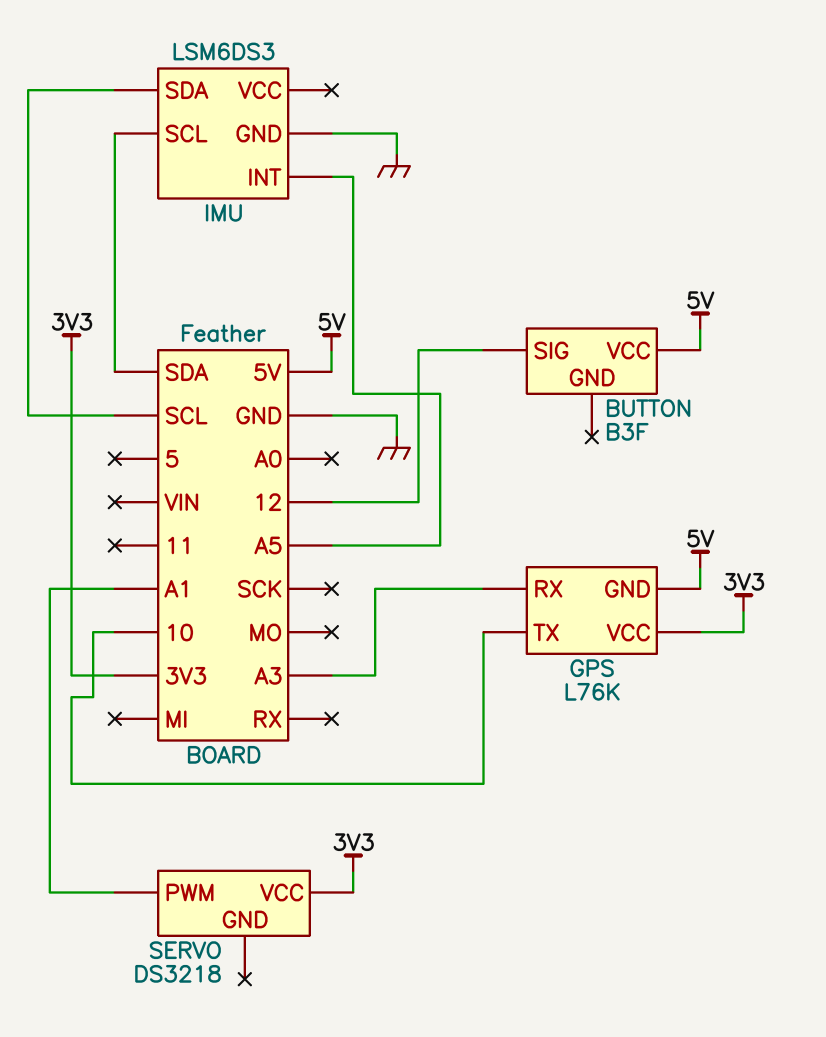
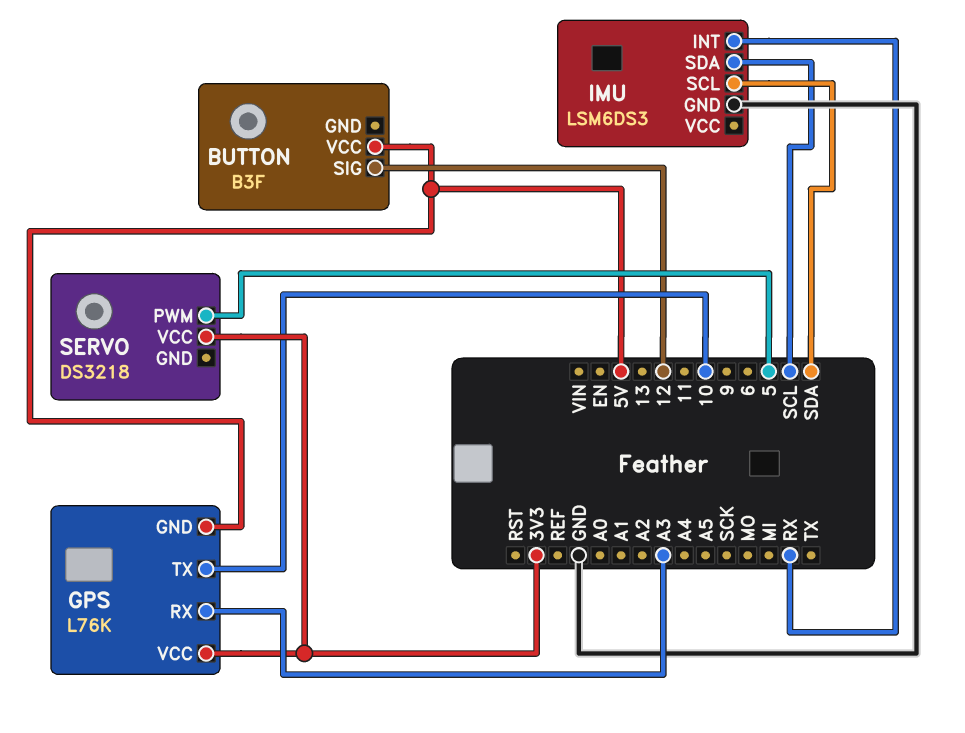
IMU pin INT: A5 -> RX
SERVO pin PWM: A1 -> 5

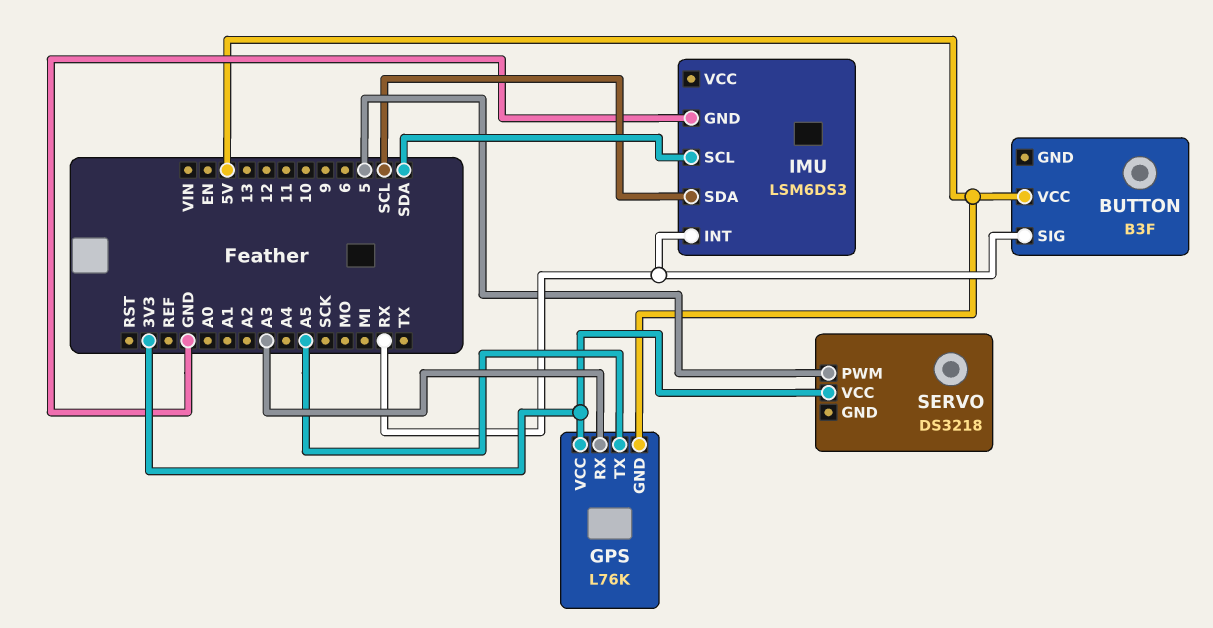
BUTTON pin SIG: 12 -> RX
GPS pin TX: 10 -> A5

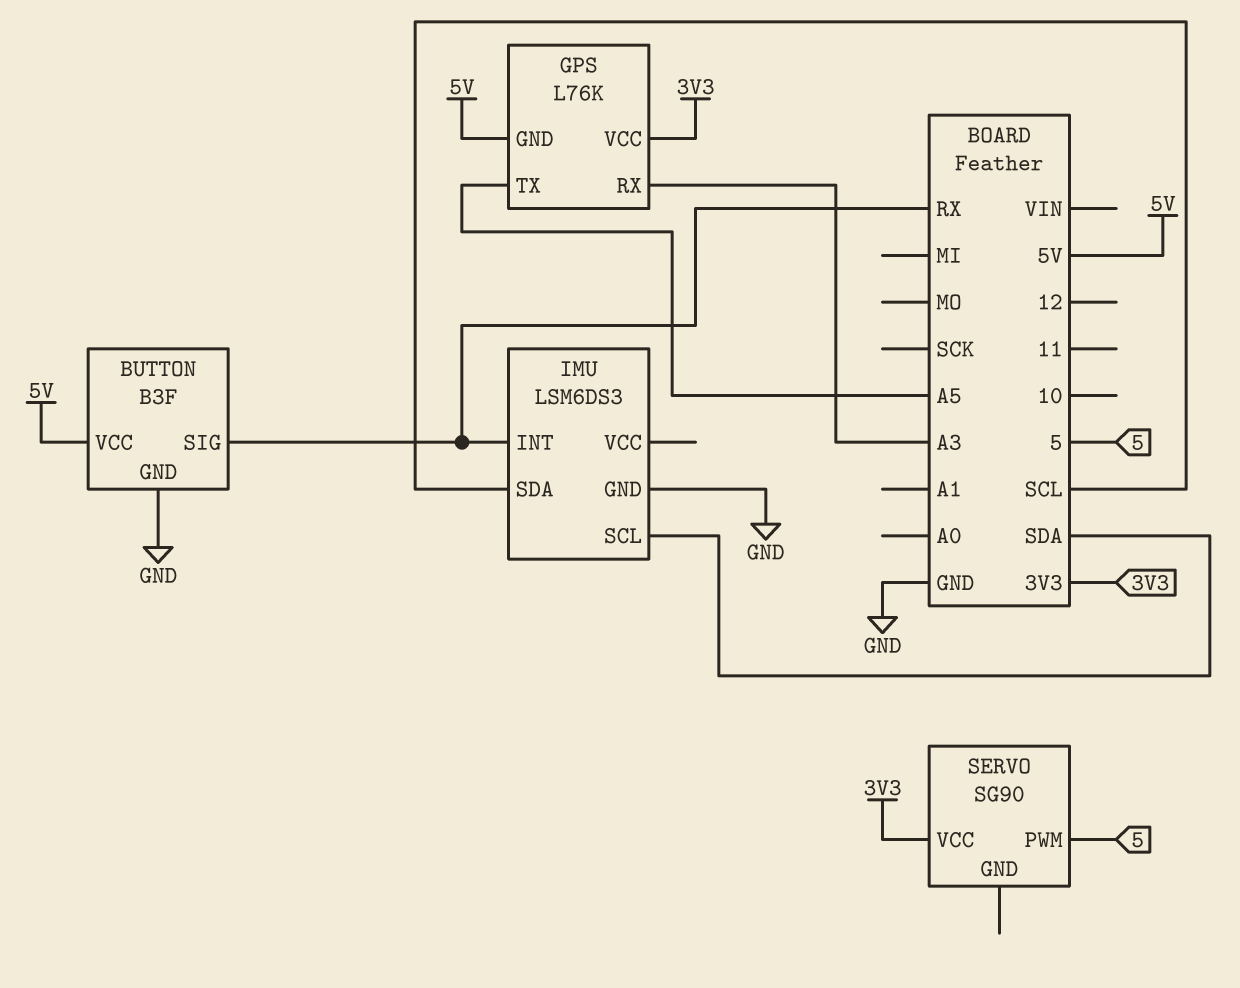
BUTTON pin GND: none -> GND
SERVO: DS3218 -> SG90

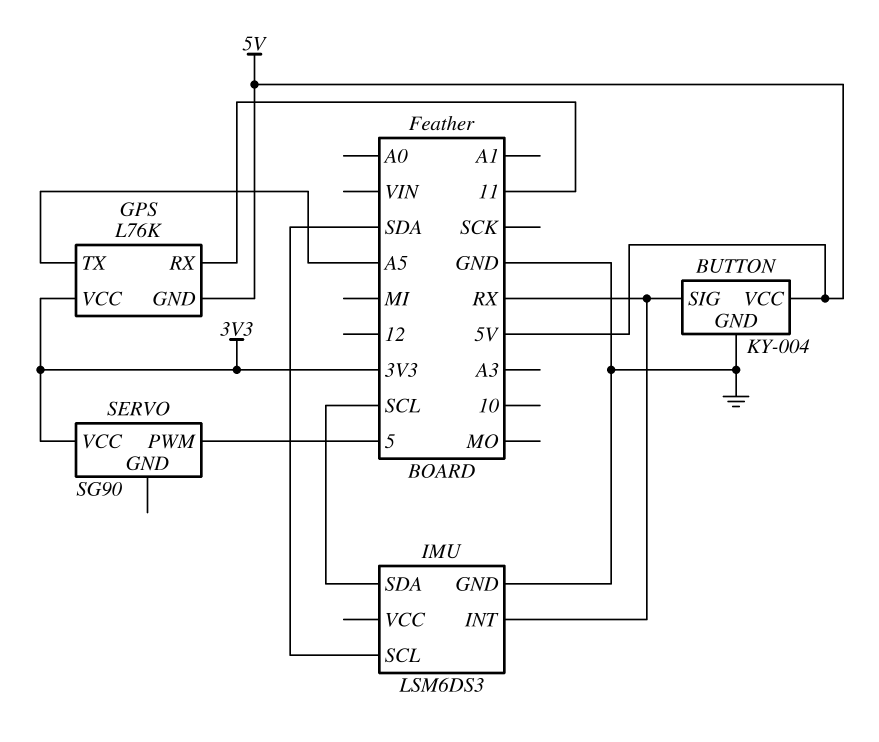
BUTTON: B3F -> KY-004
GPS pin RX: A3 -> 11

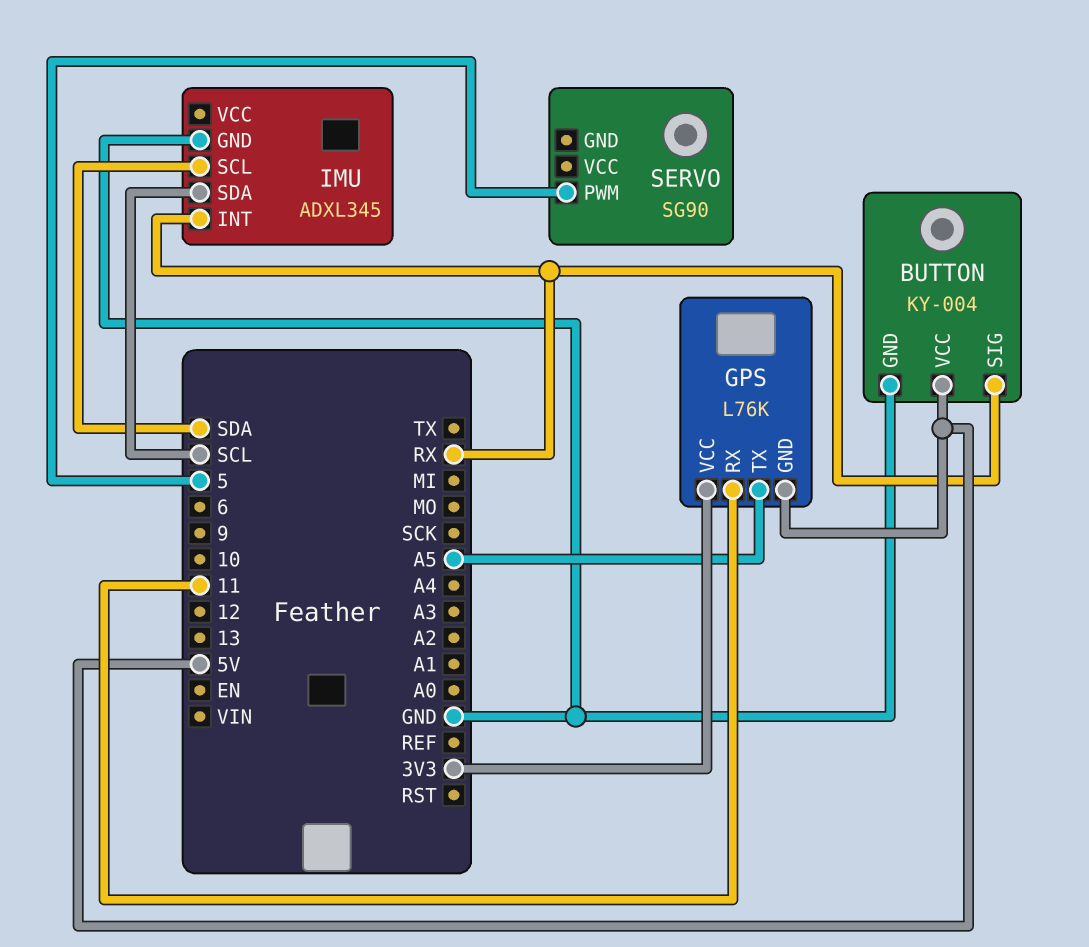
IMU: LSM6DS3 -> ADXL345
SERVO pin VCC: 3V3 -> none

